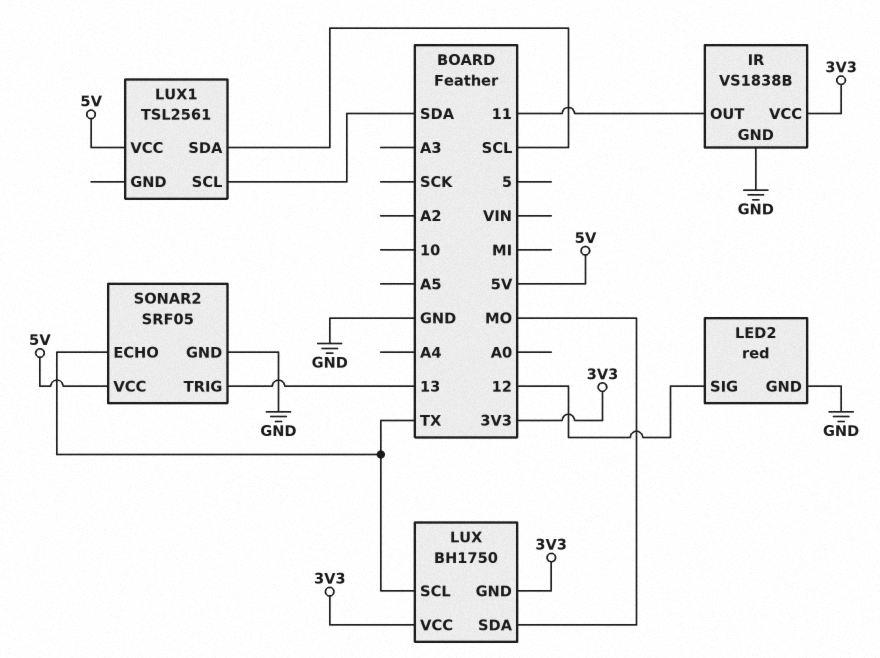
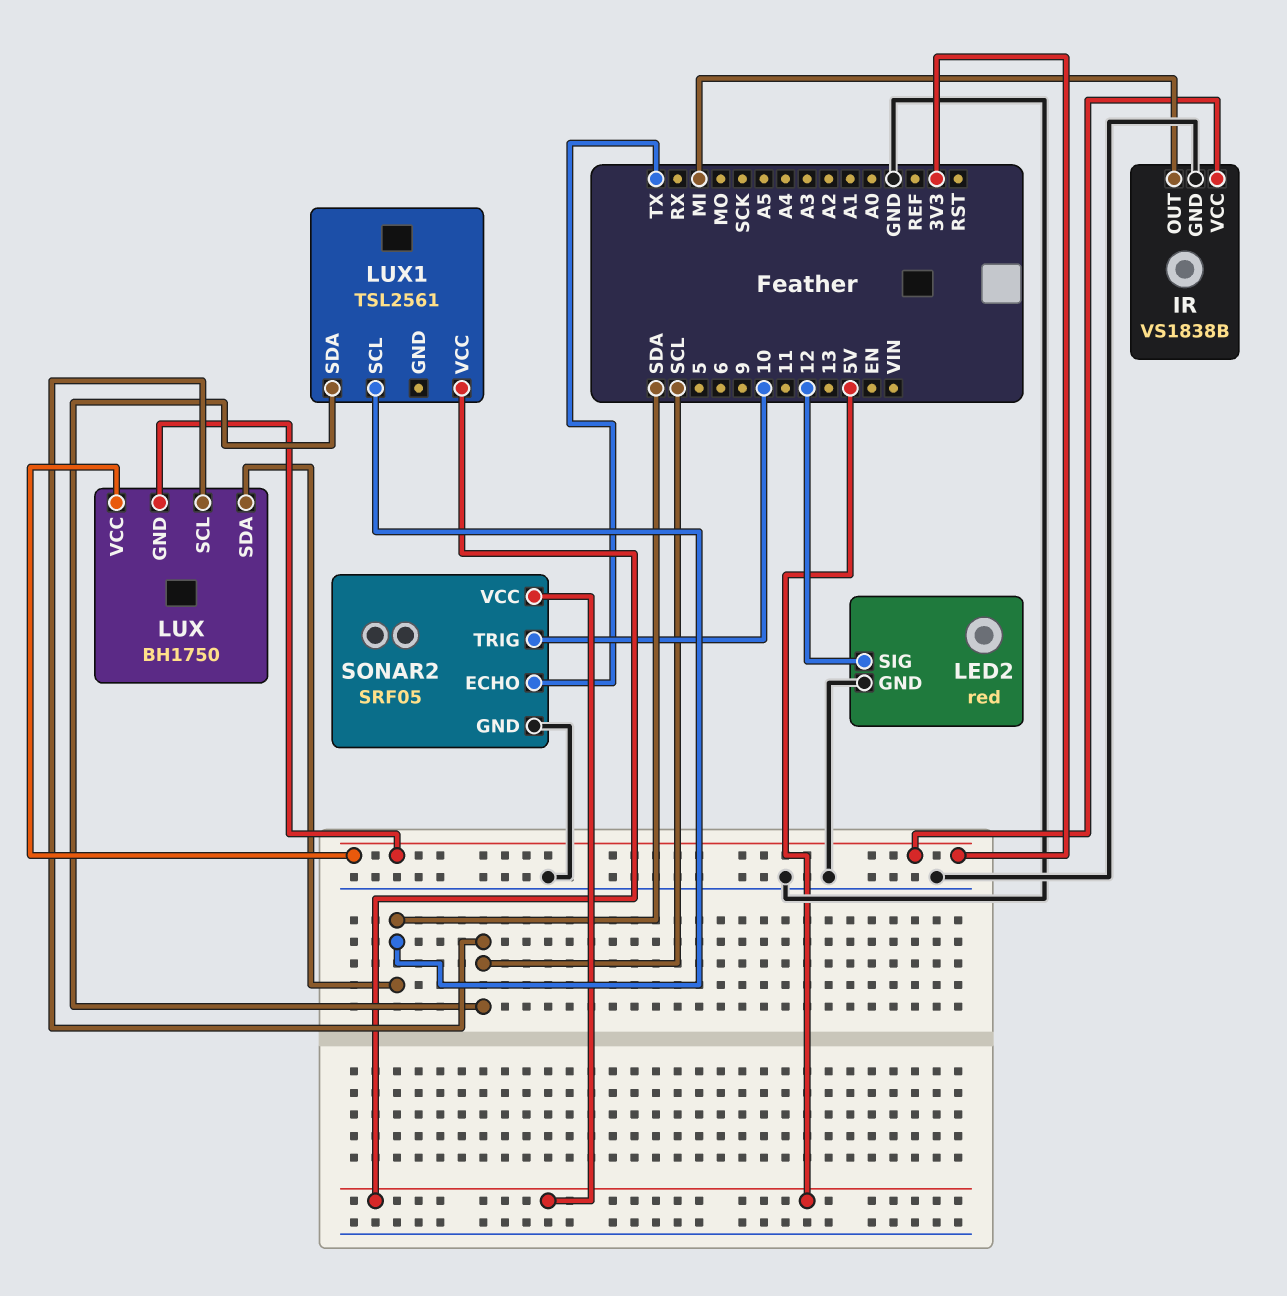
IR pin OUT: 11 -> MI
LUX pin SCL: TX -> SCL
LUX pin SDA: MO -> SDA
SONAR2 pin TRIG: 13 -> 10

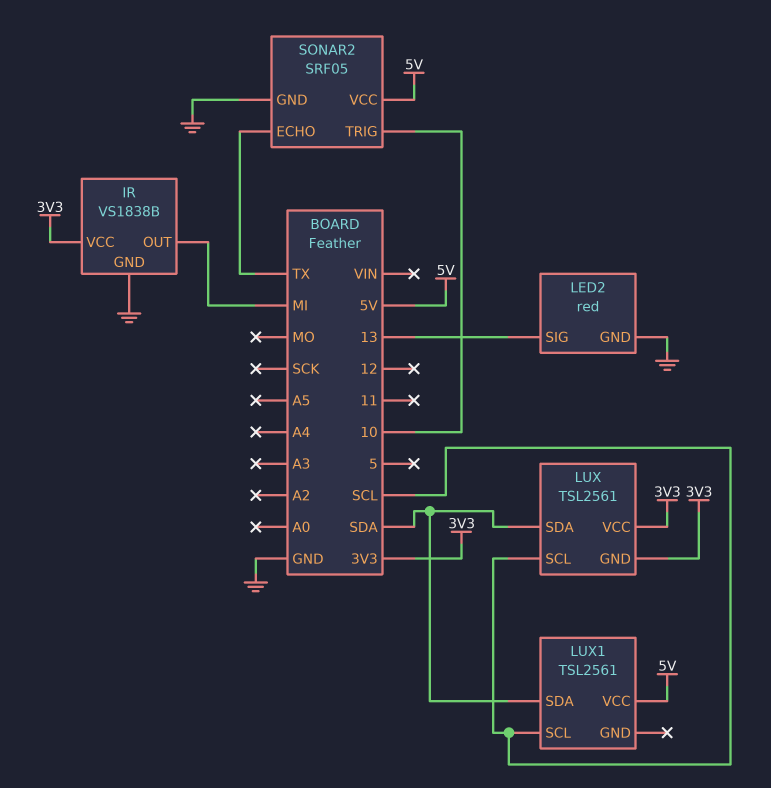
LED2 pin SIG: 12 -> 13
LUX: BH1750 -> TSL2561
LUX1 pin SCL: SDA -> SCL
LUX1 pin SDA: SCL -> SDA

